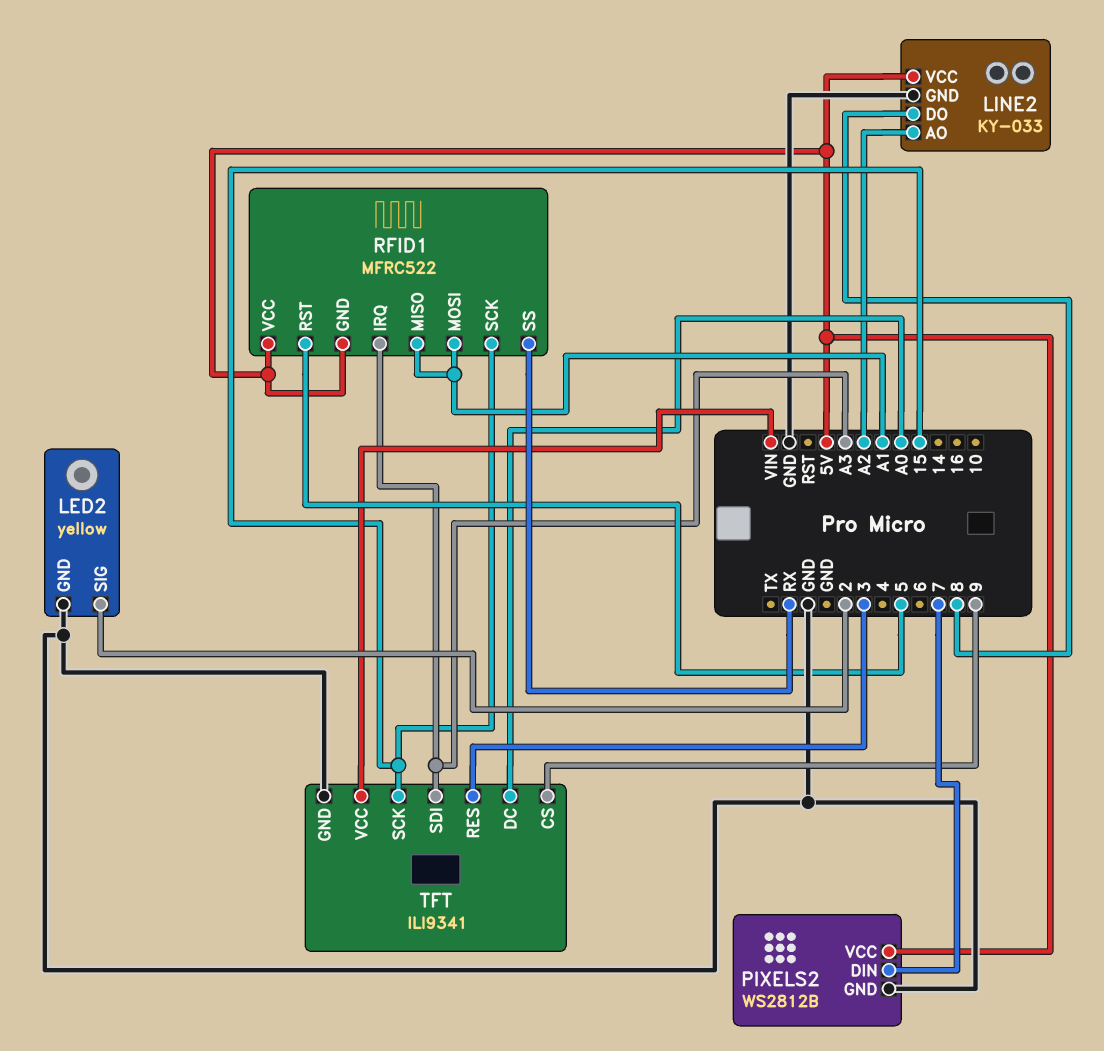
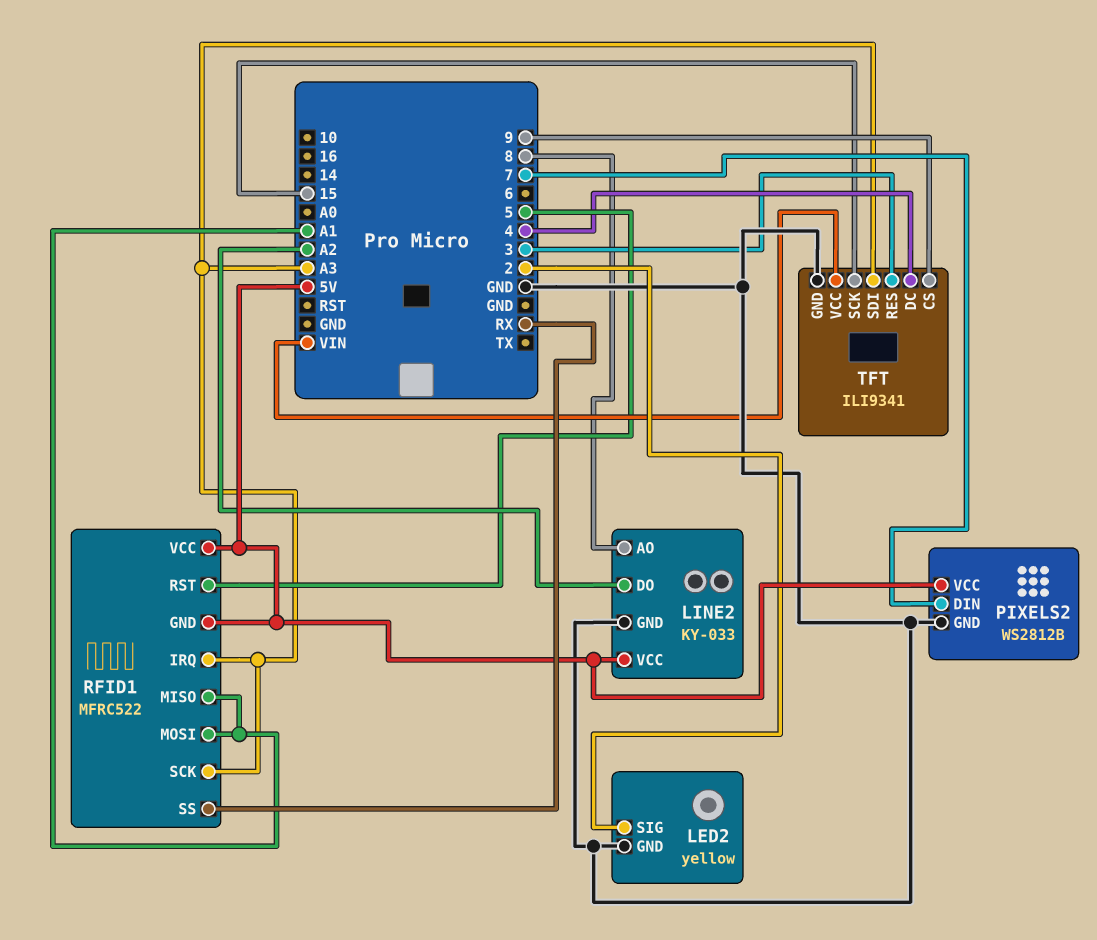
LINE2 pin AO: A2 -> 8
LINE2 pin DO: 8 -> A2
RFID1 pin SCK: 15 -> A3
TFT pin DC: A0 -> 4

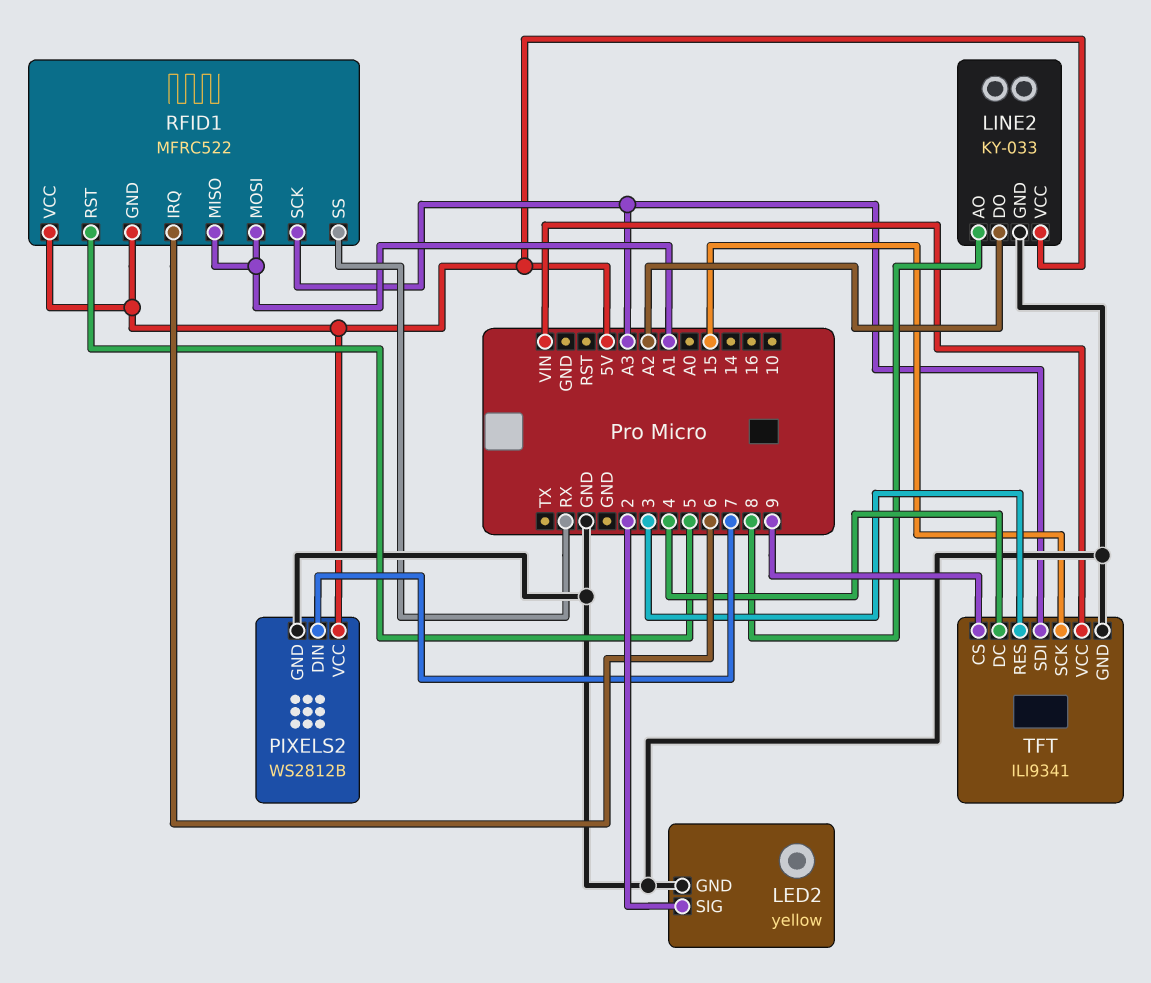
RFID1 pin IRQ: A3 -> 6

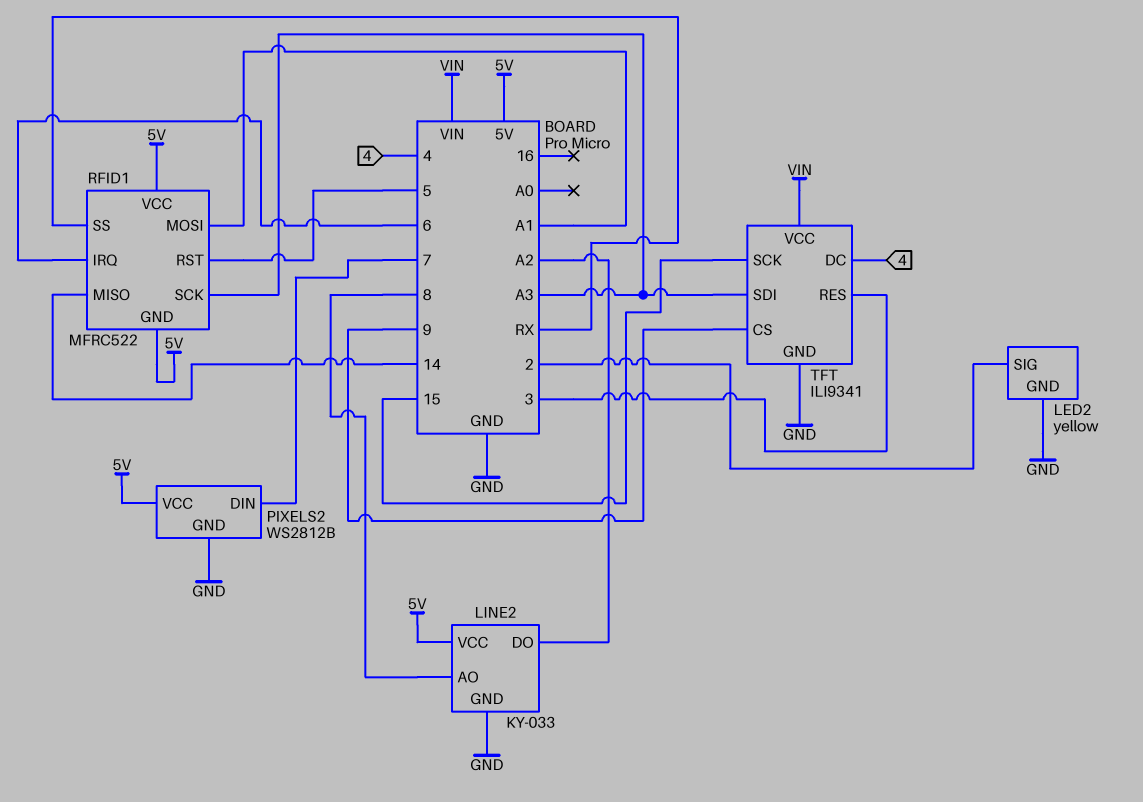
RFID1 pin MISO: A1 -> 14

